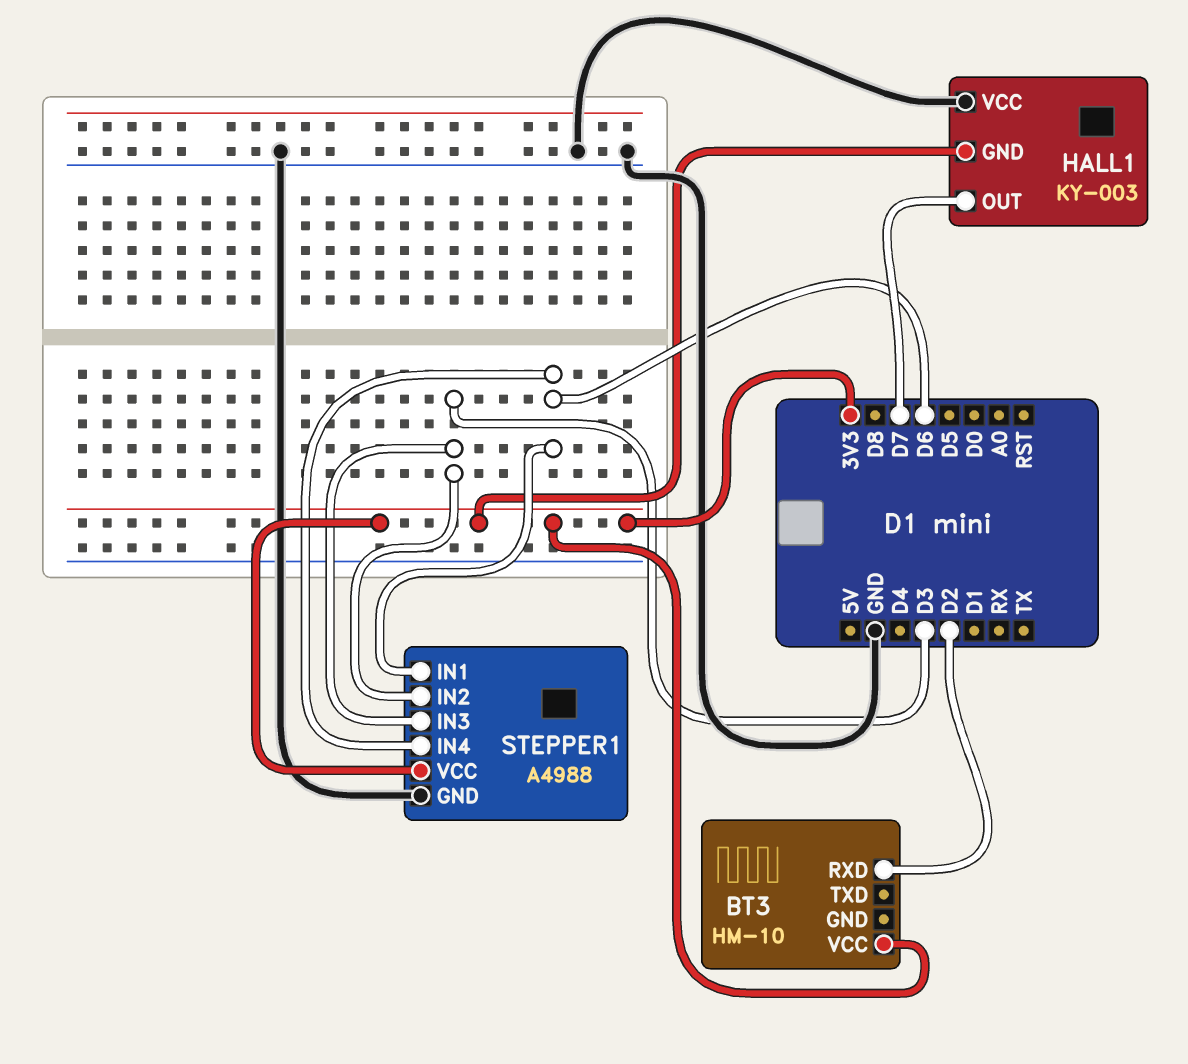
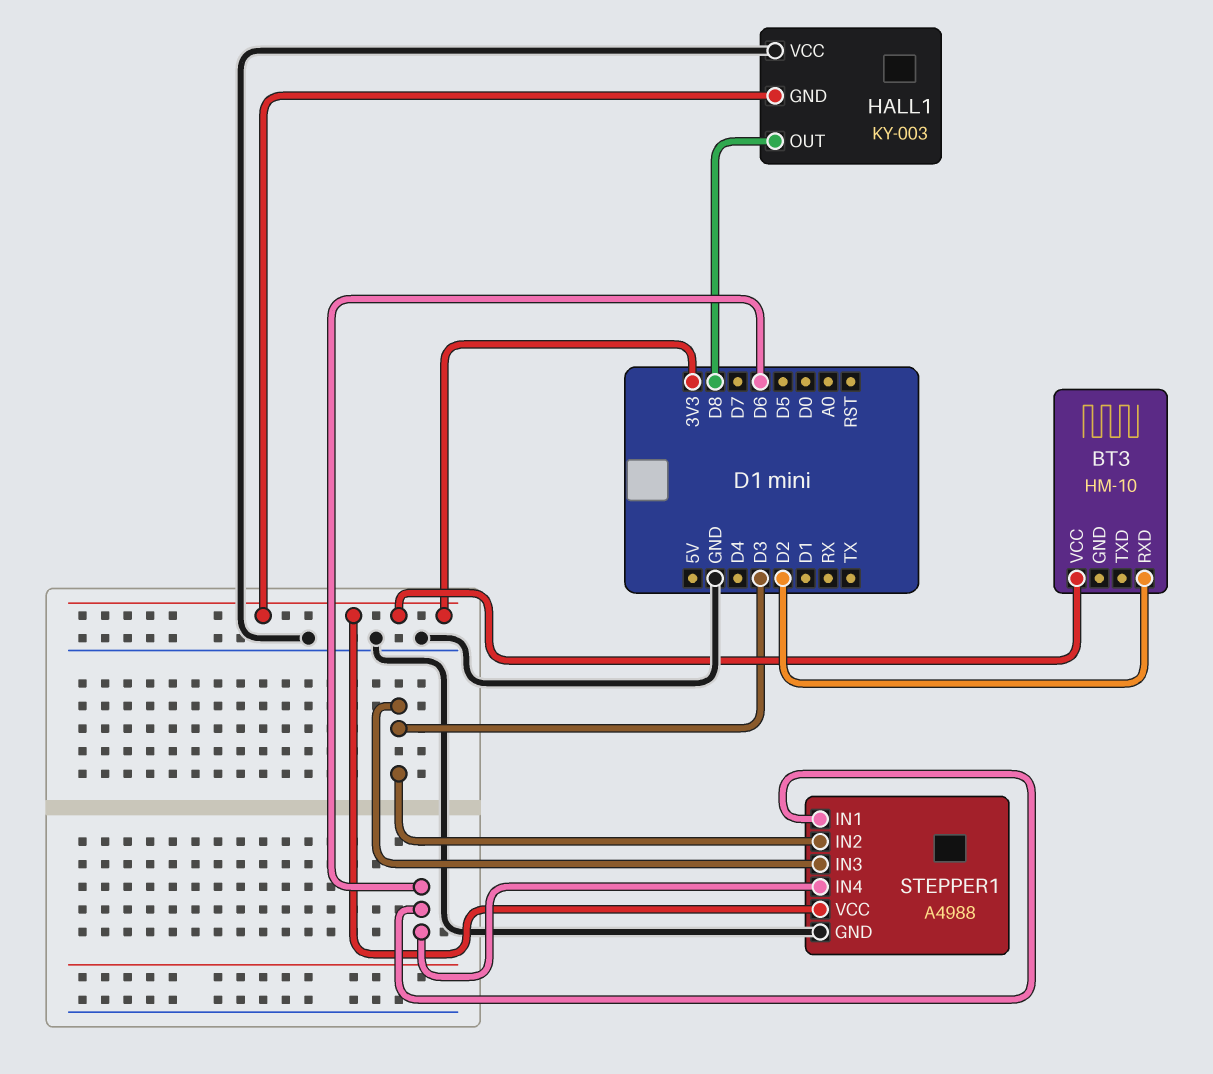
HALL1 pin OUT: D7 -> D8

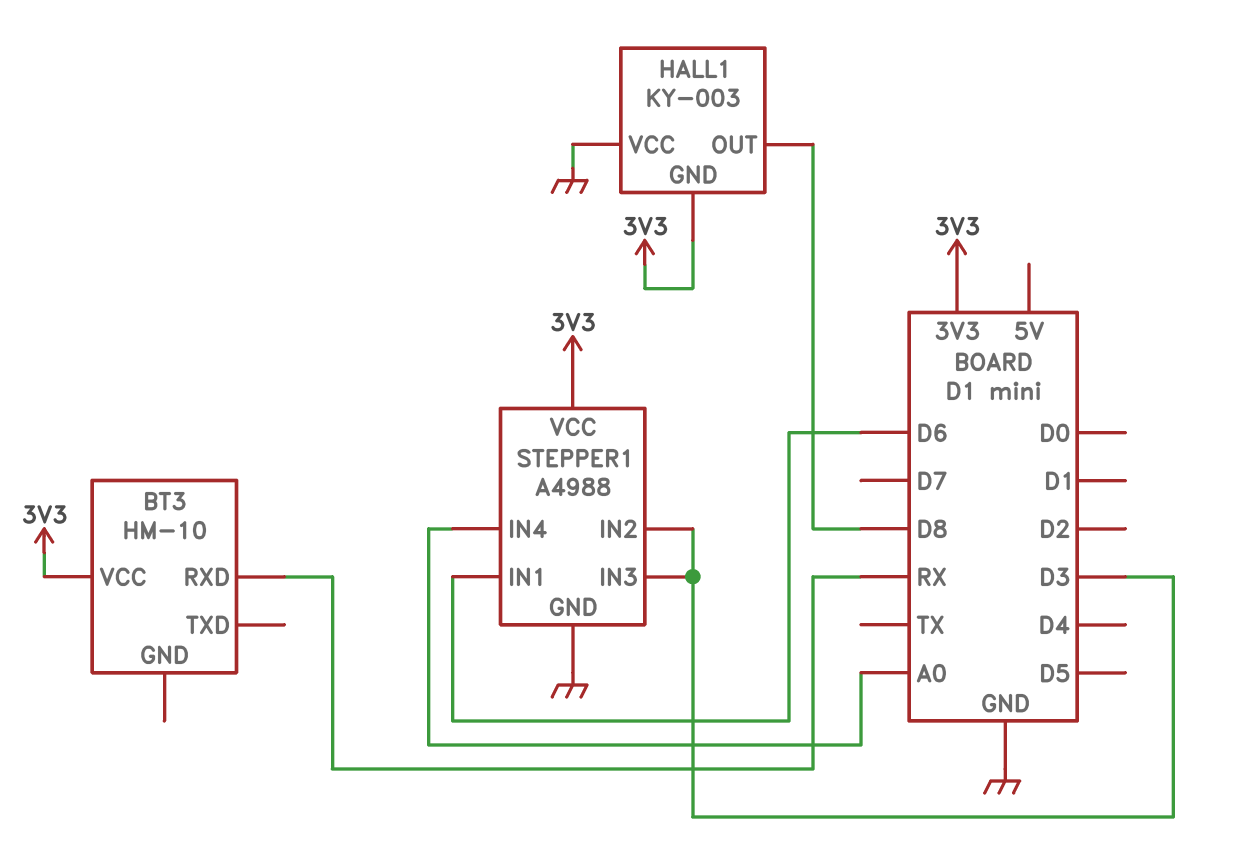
BT3 pin RXD: D2 -> RX
STEPPER1 pin IN4: D6 -> A0

